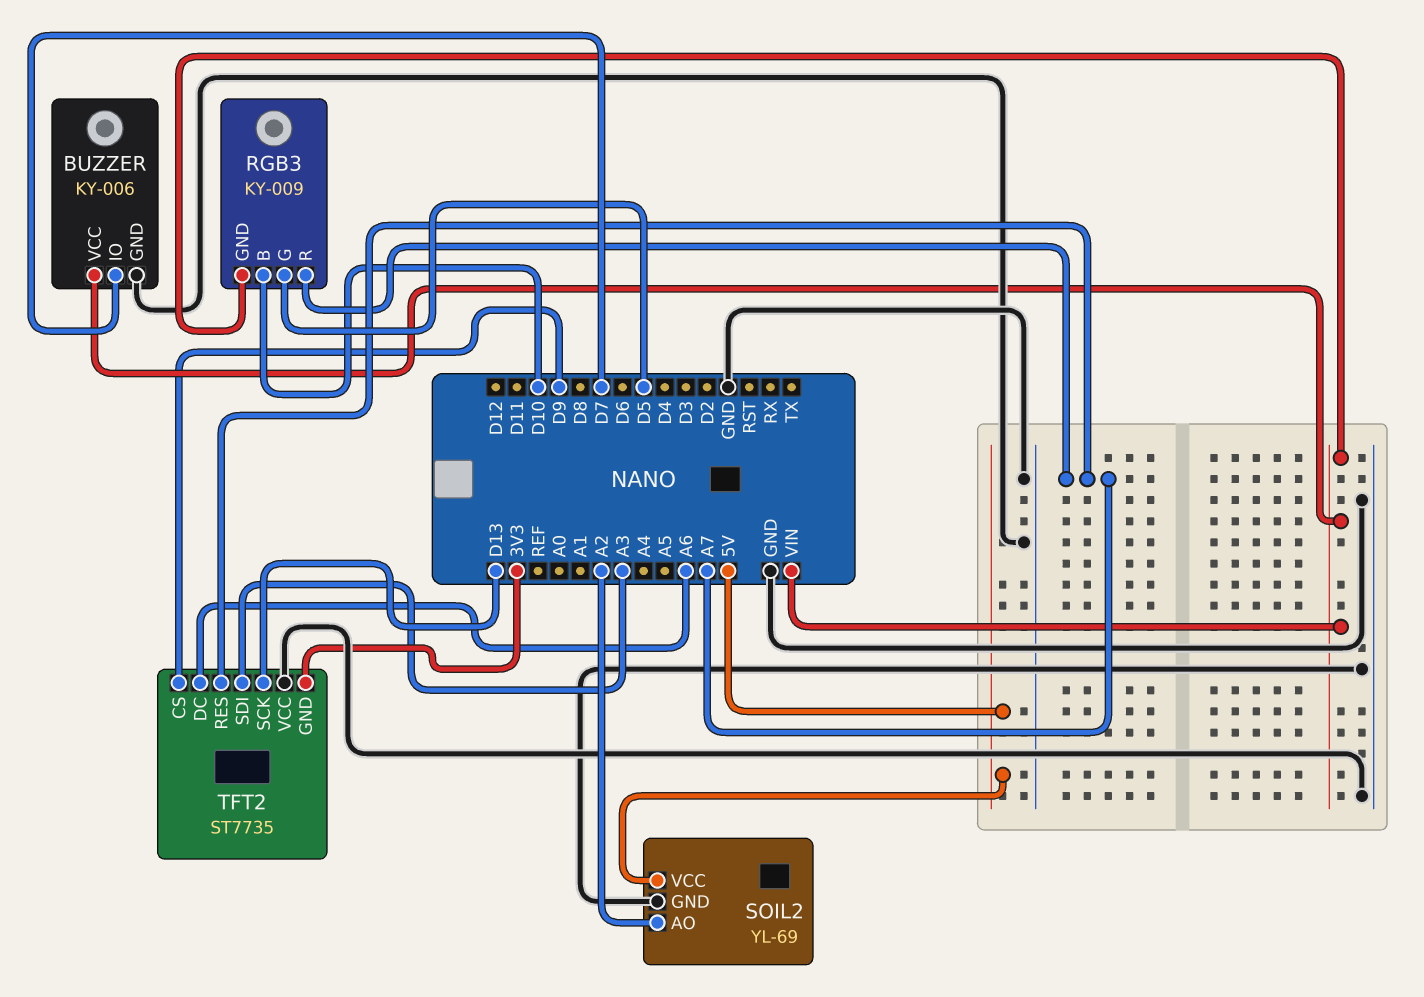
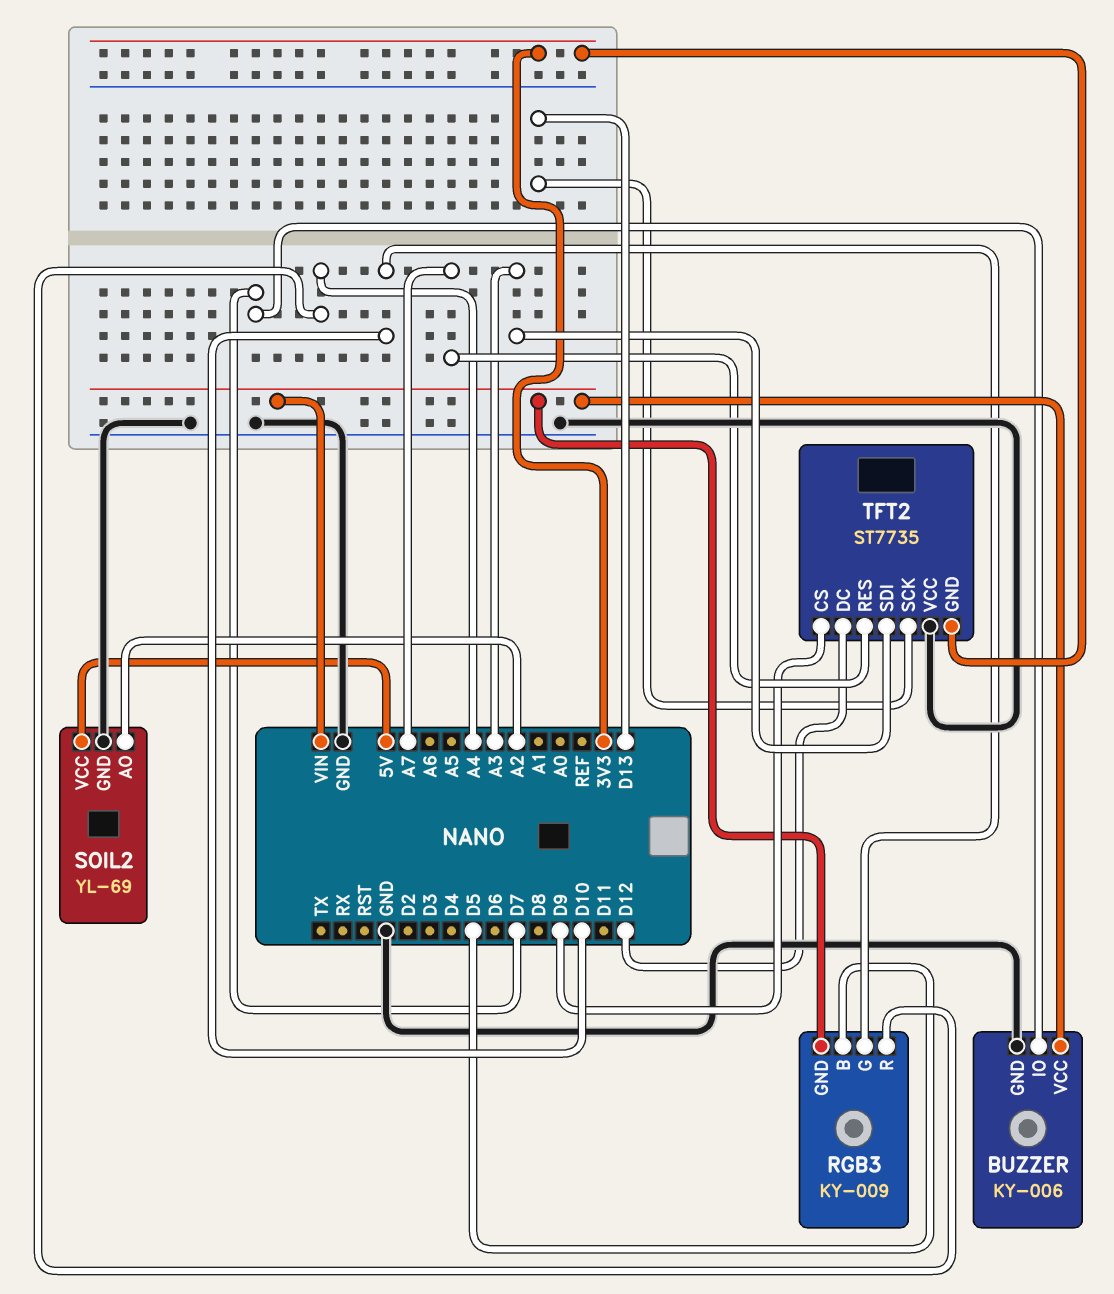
RGB3 pin B: D10 -> D5
RGB3 pin G: D5 -> D10
RGB3 pin R: A7 -> A4
TFT2 pin DC: A6 -> D12

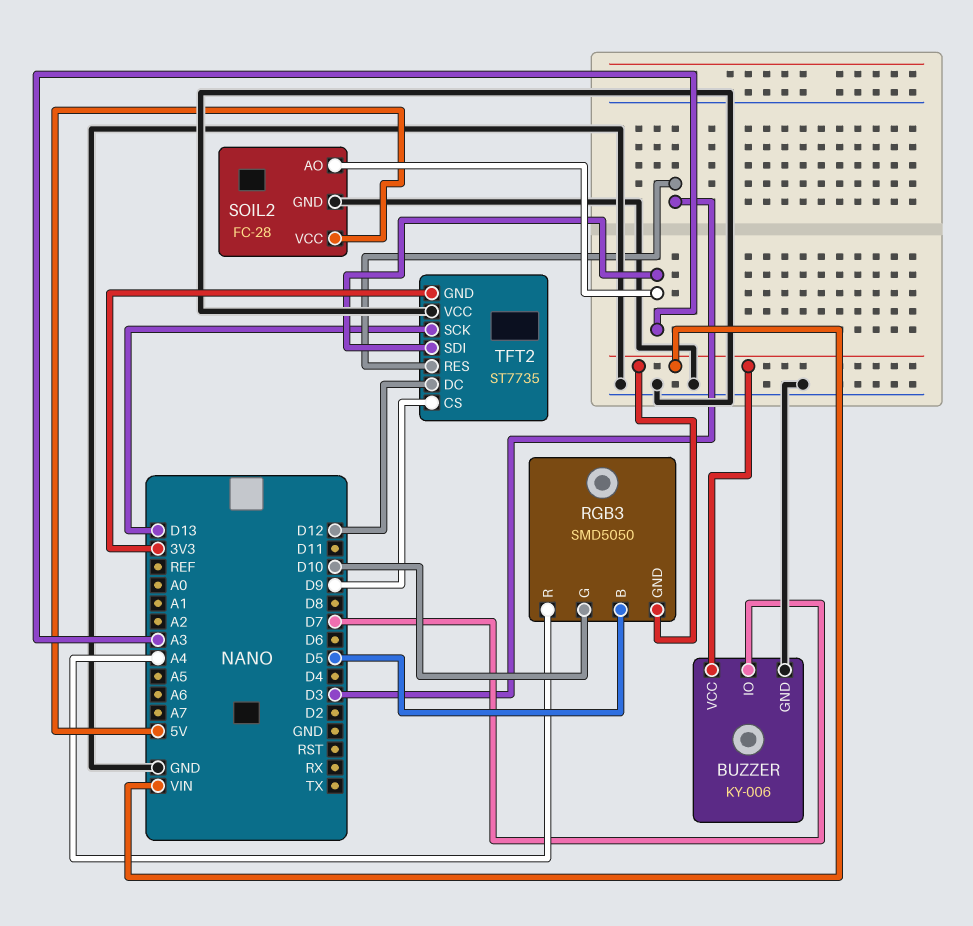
RGB3: KY-009 -> SMD5050
SOIL2: YL-69 -> FC-28
SOIL2 pin AO: A2 -> A3
TFT2 pin RES: A7 -> D3

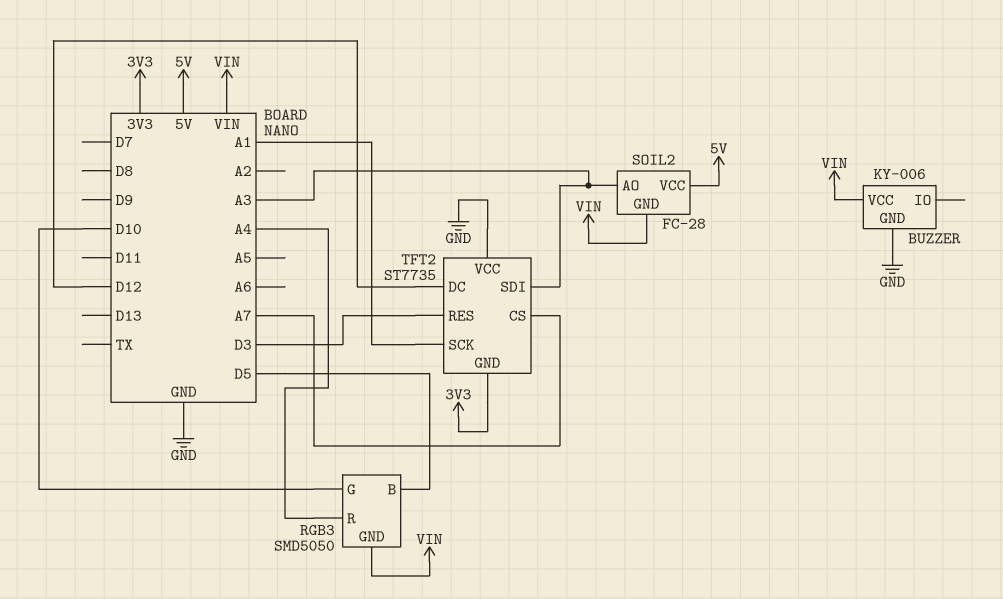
BUZZER pin IO: D7 -> none
SOIL2 pin GND: GND -> VIN
TFT2 pin CS: D9 -> A7
TFT2 pin SCK: D13 -> A1

